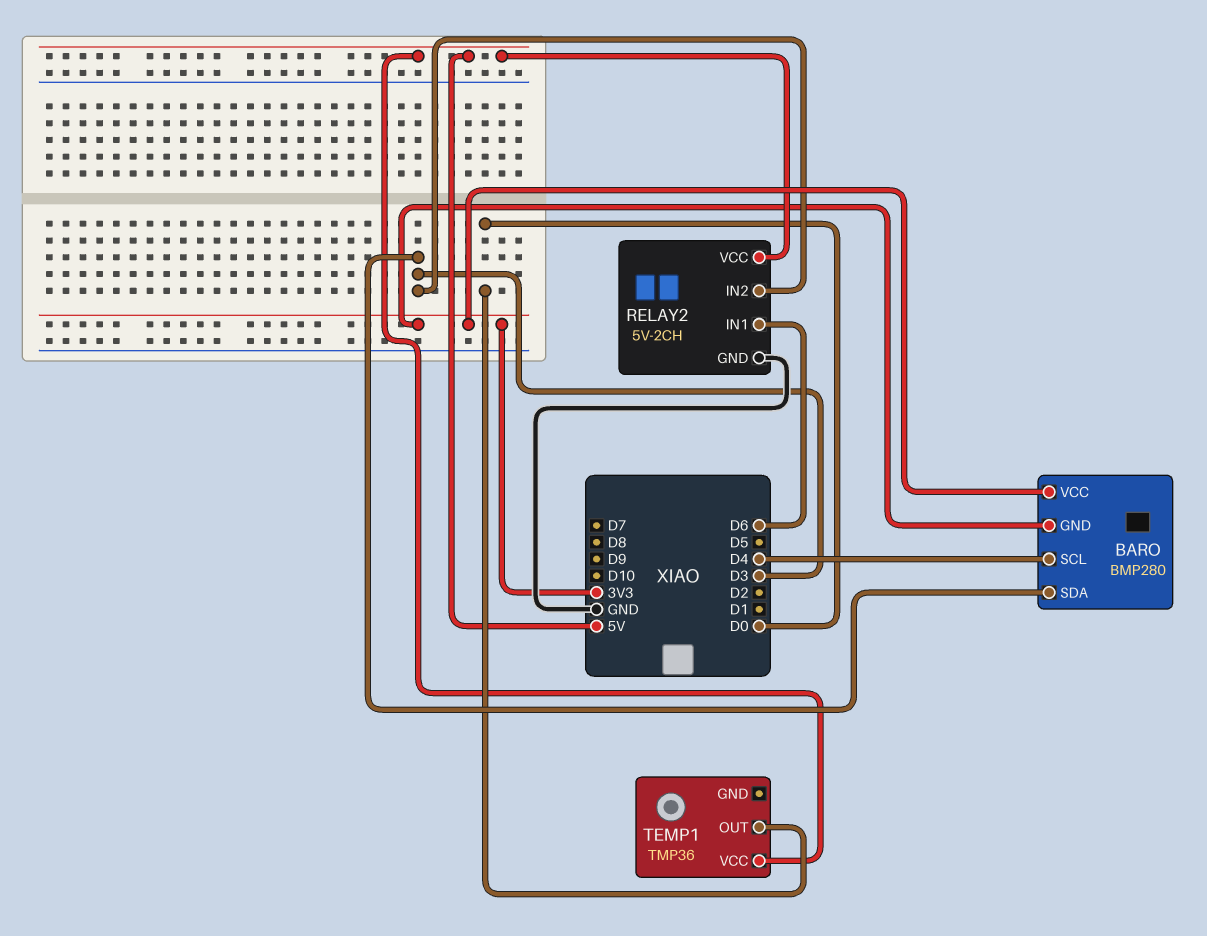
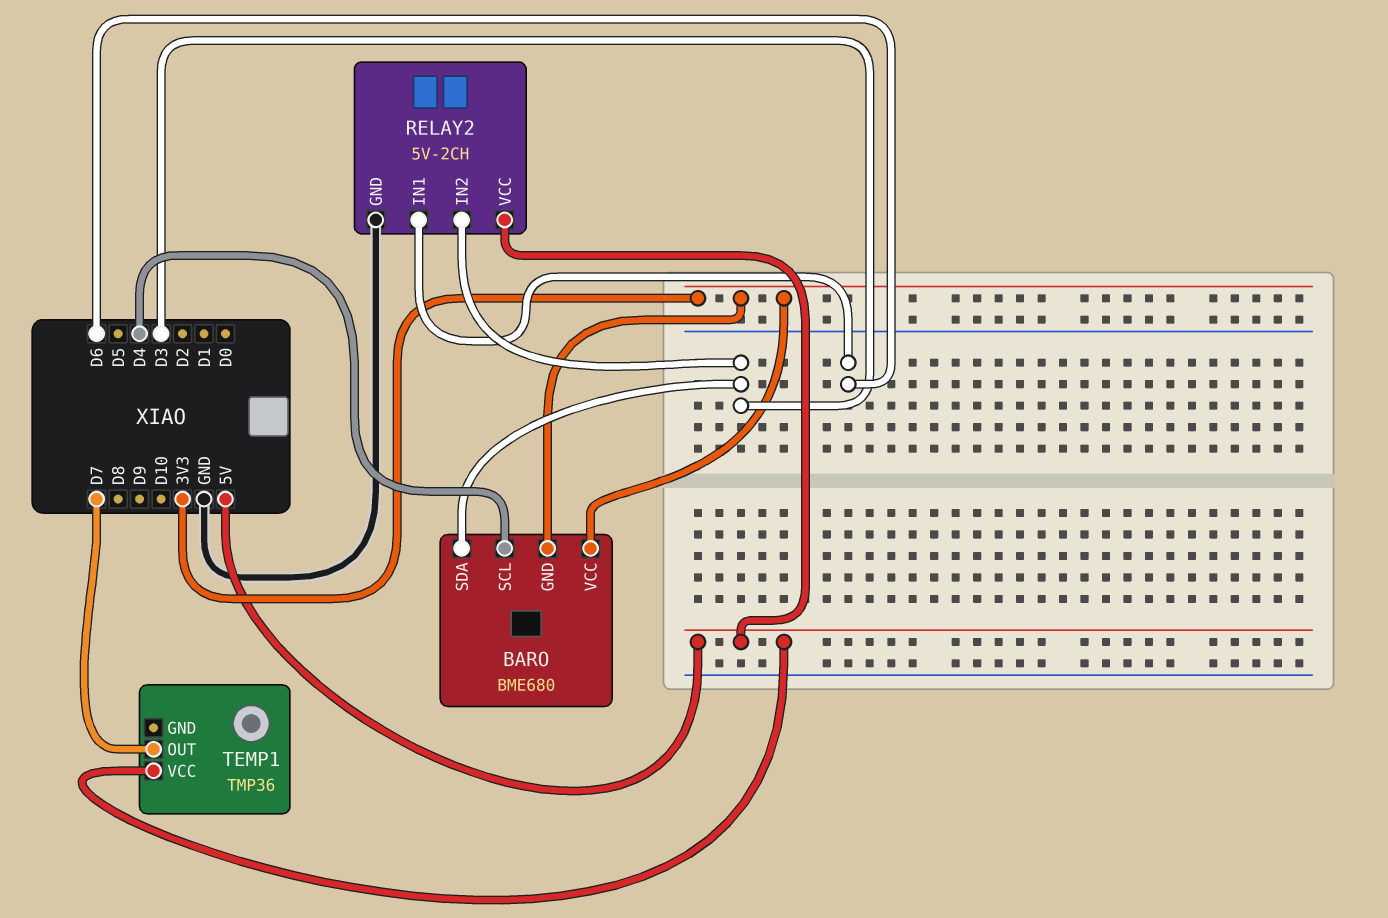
BARO: BMP280 -> BME680
TEMP1 pin OUT: D0 -> D7

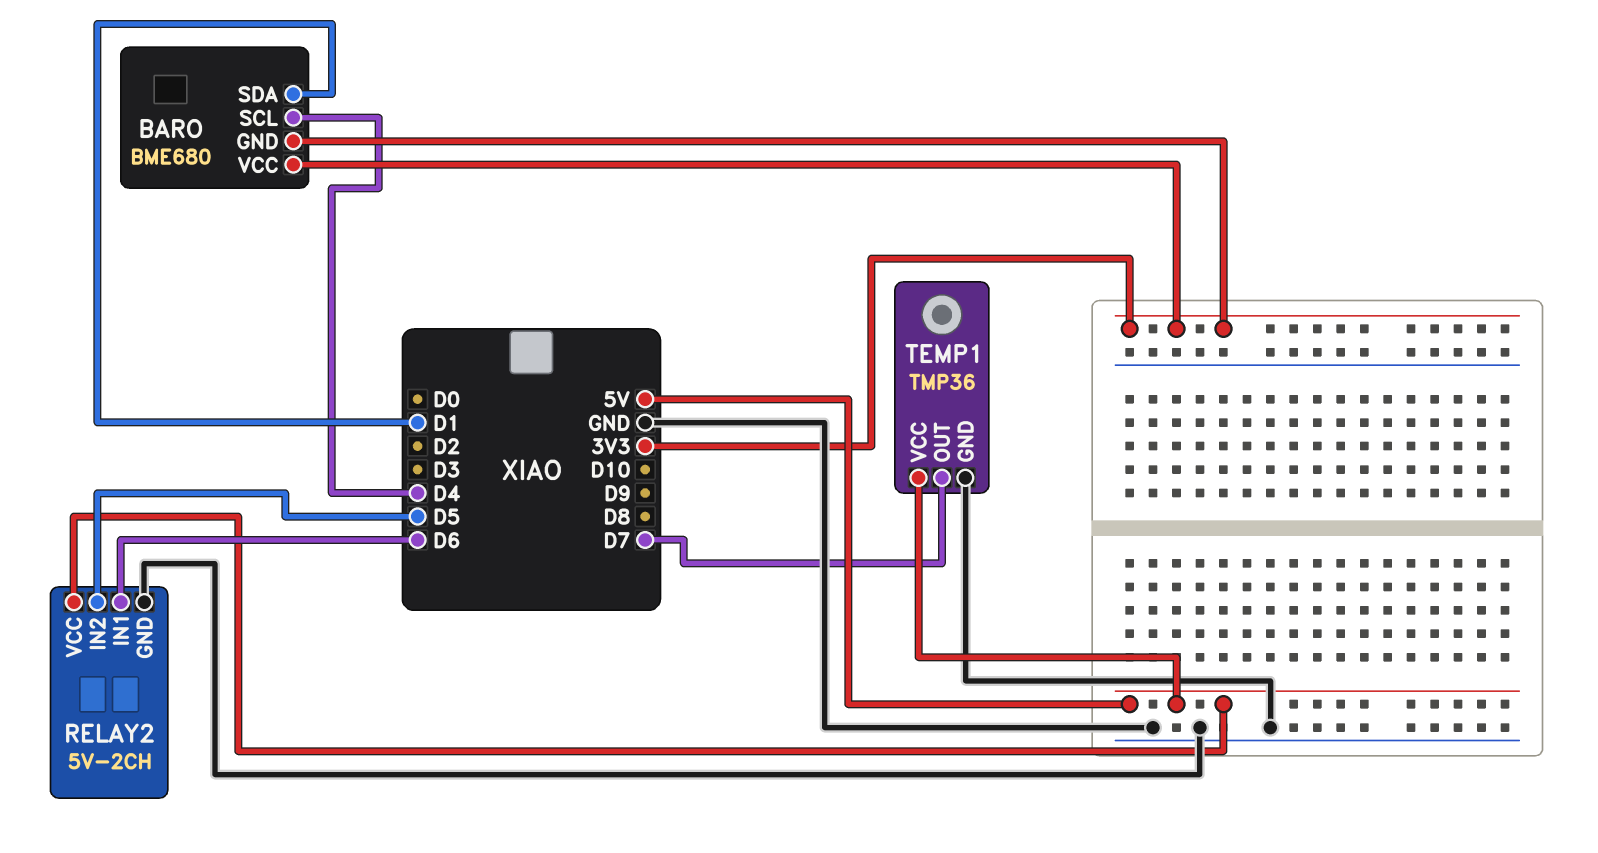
BARO pin SDA: D3 -> D1
RELAY2 pin IN2: D3 -> D5
TEMP1 pin GND: none -> GND

